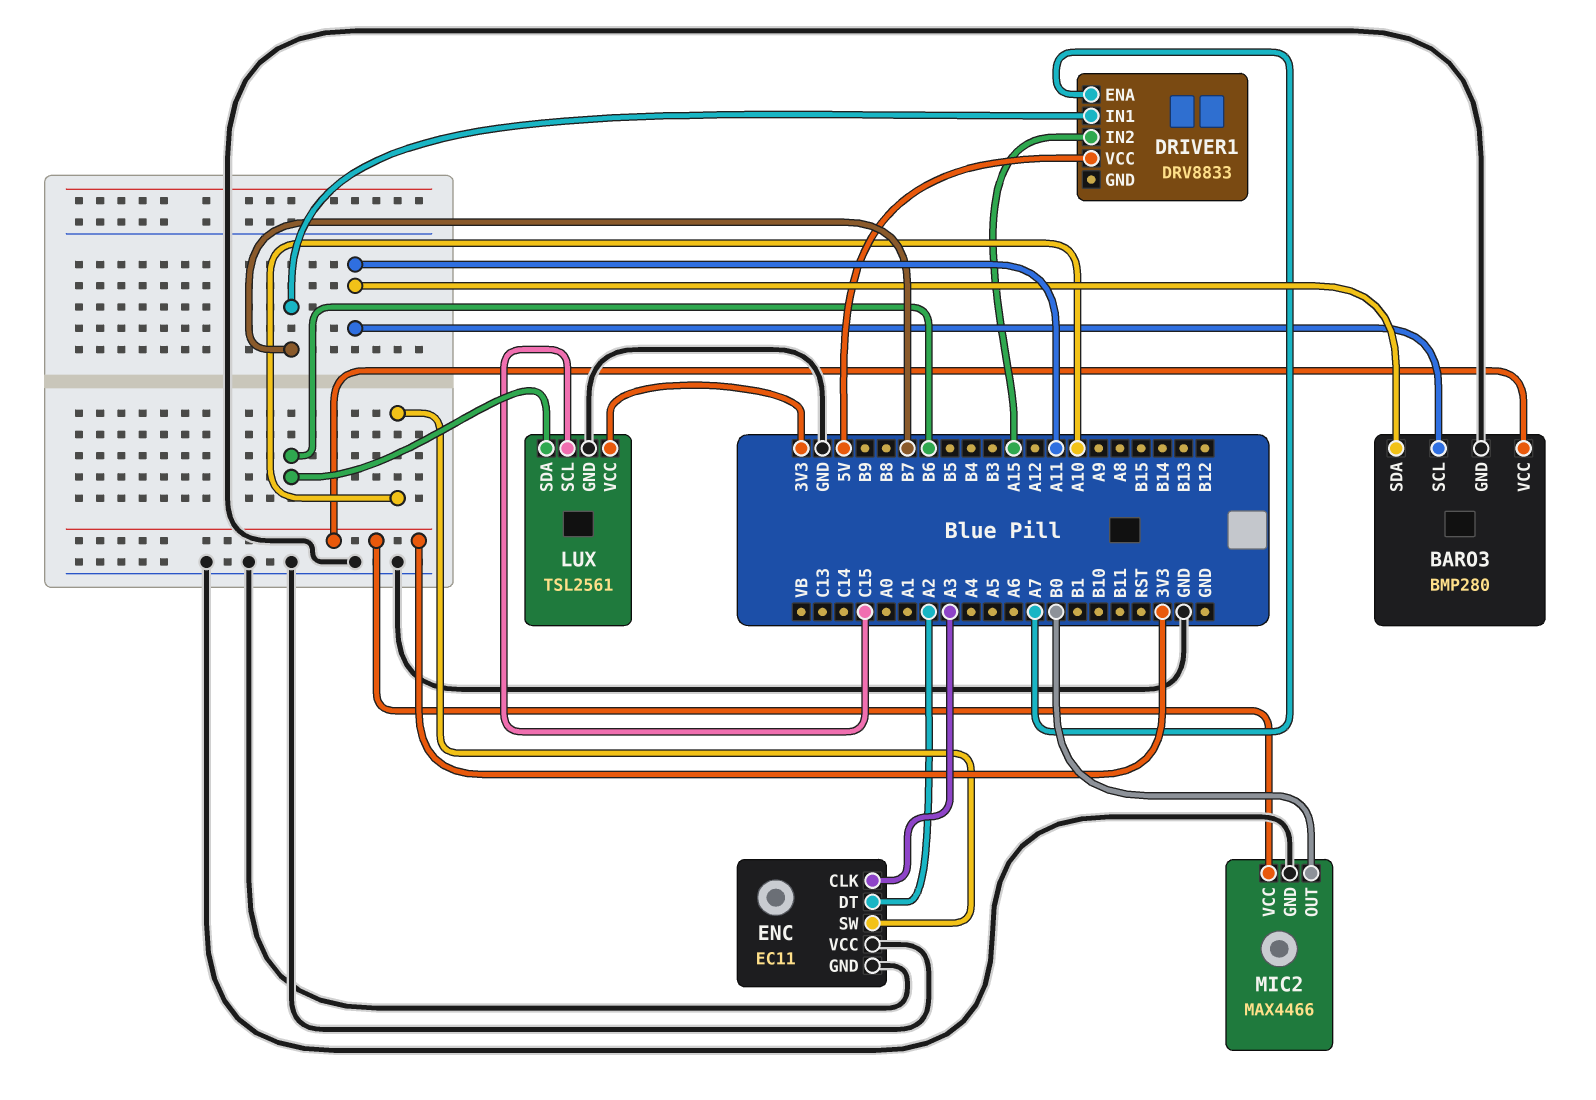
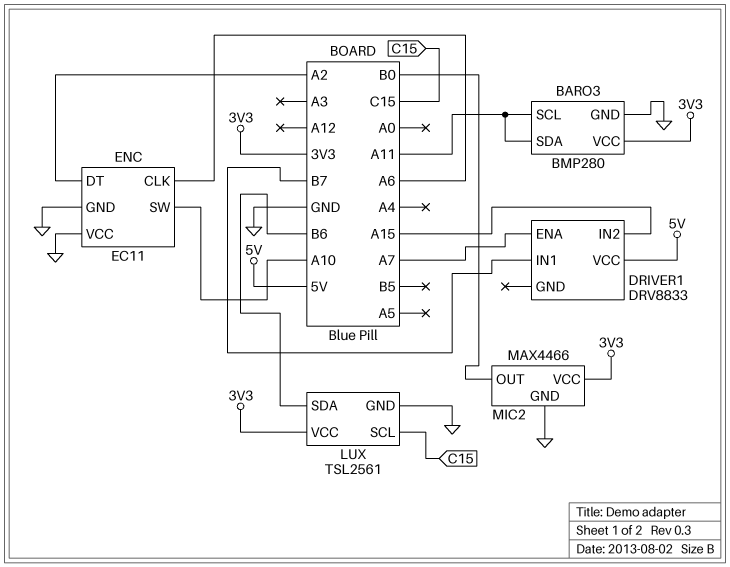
ENC pin CLK: A3 -> A6

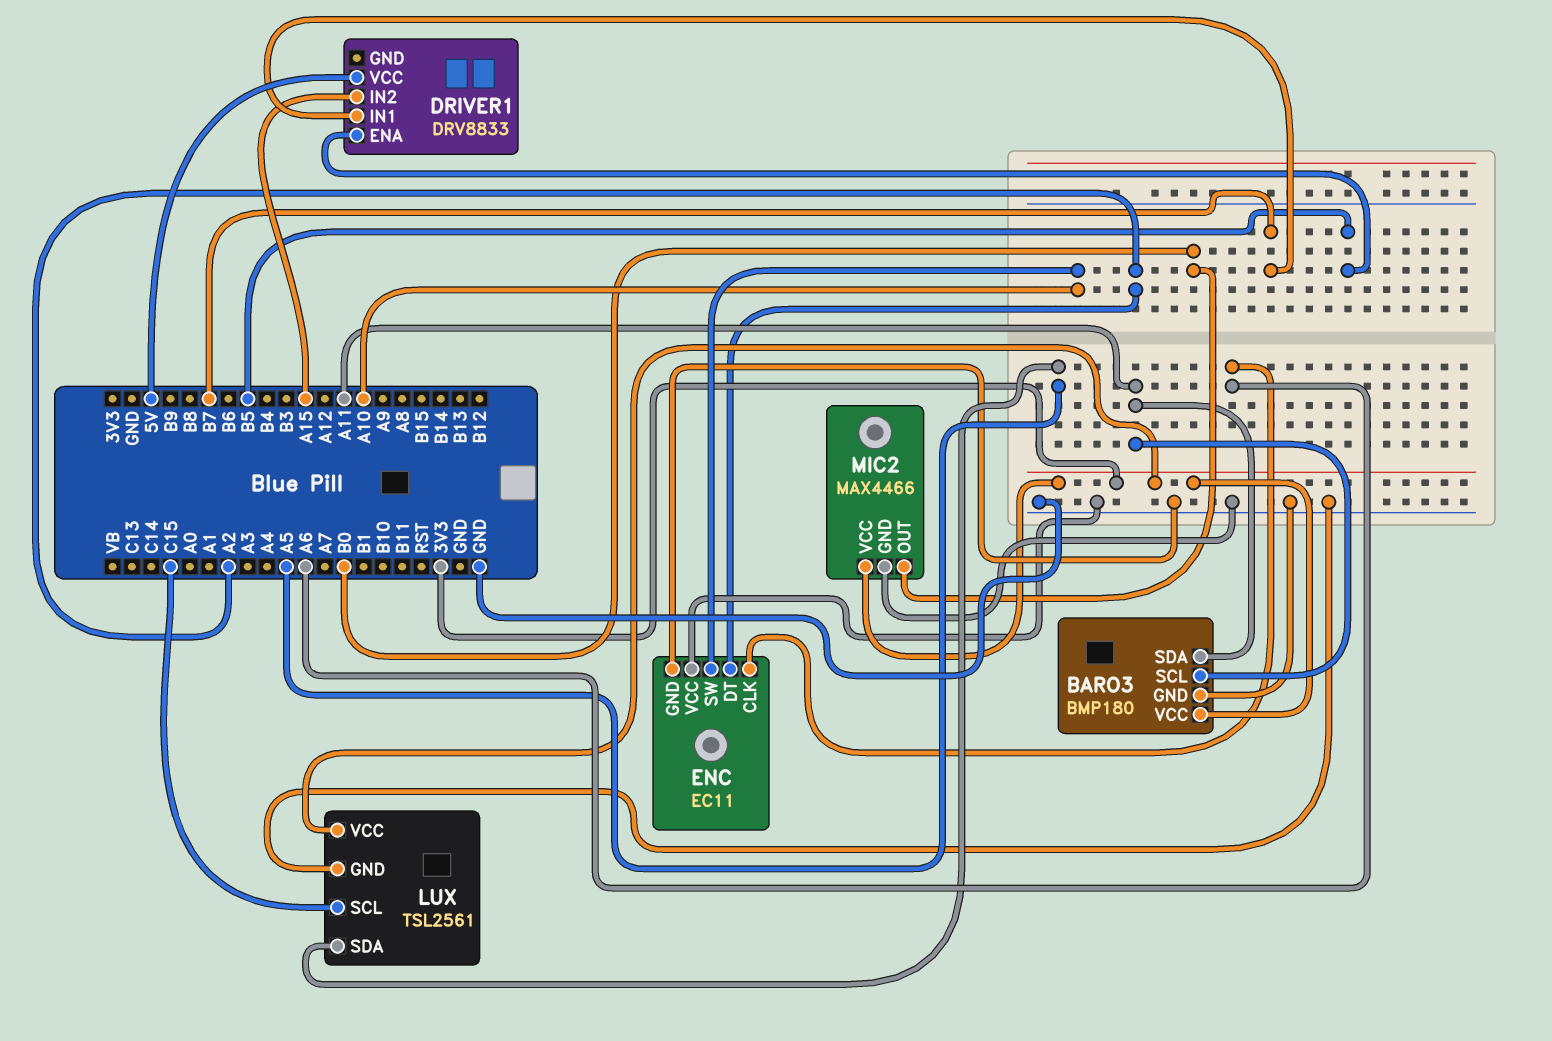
BARO3: BMP280 -> BMP180
DRIVER1 pin ENA: A7 -> B5
LUX pin SDA: B6 -> A5

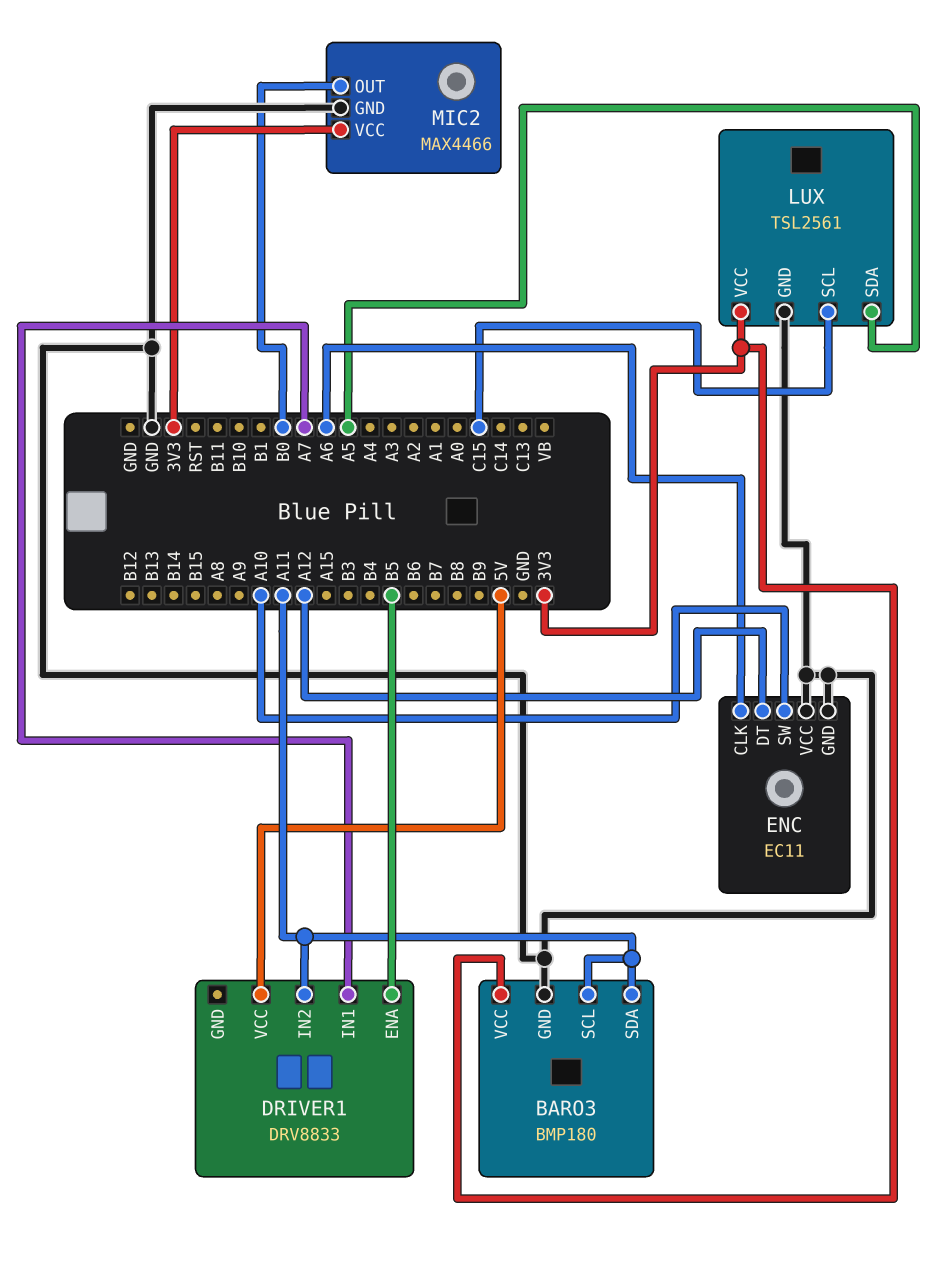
DRIVER1 pin IN1: B7 -> A7
DRIVER1 pin IN2: A15 -> A11
ENC pin DT: A2 -> A12

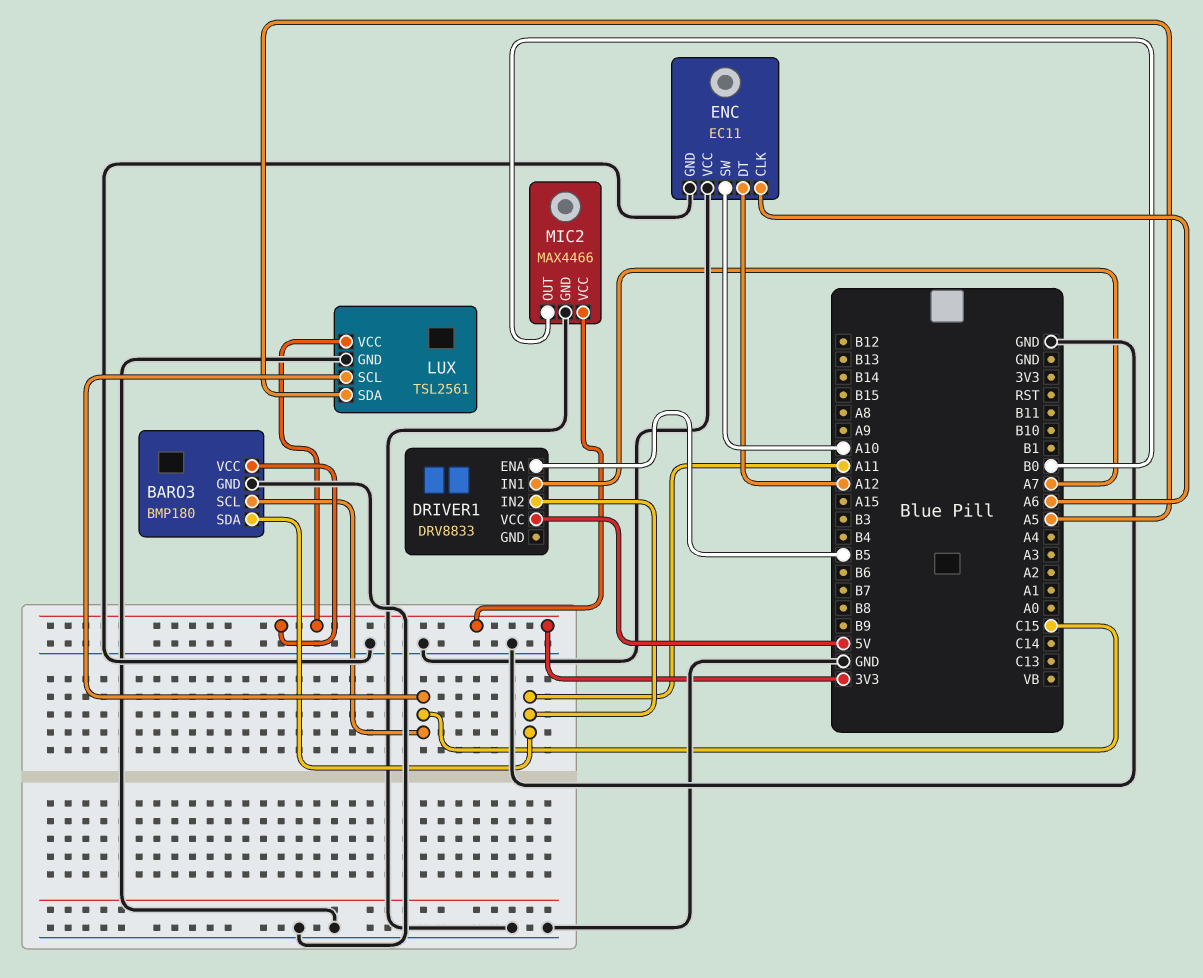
BARO3 pin SCL: A11 -> C15

